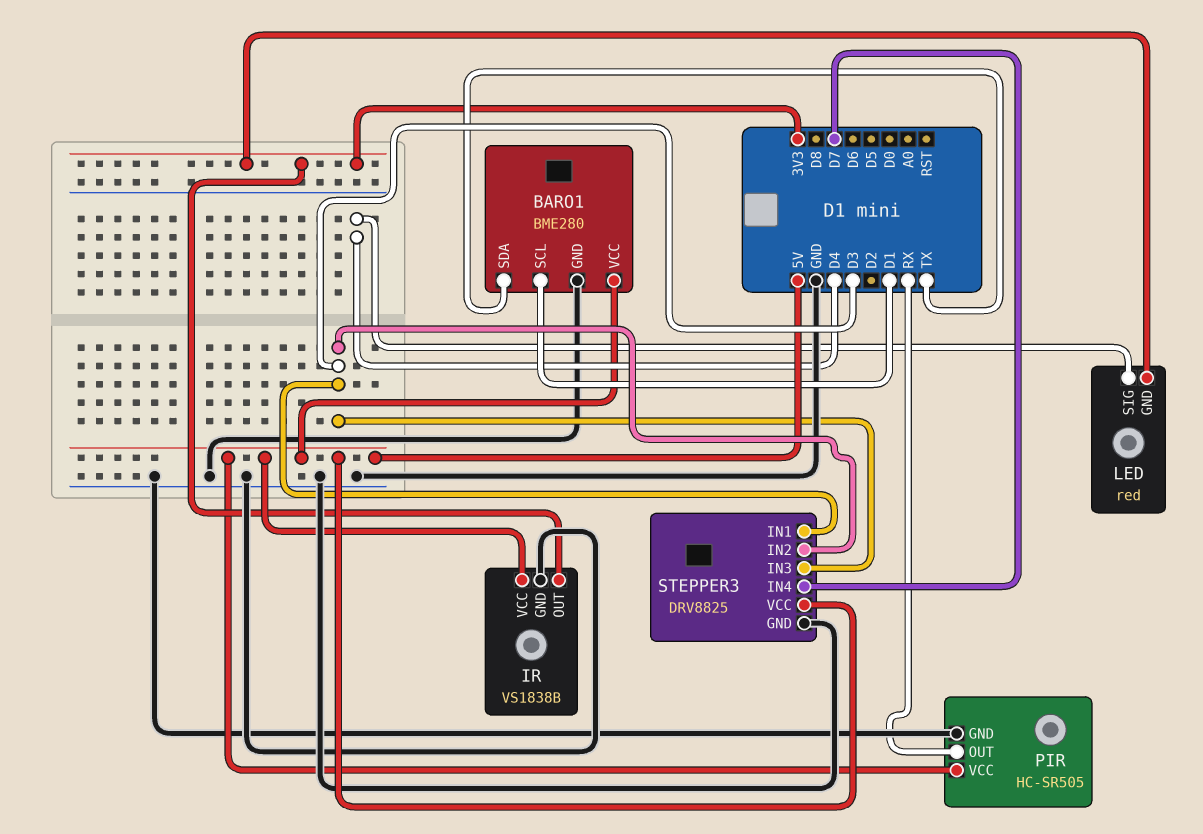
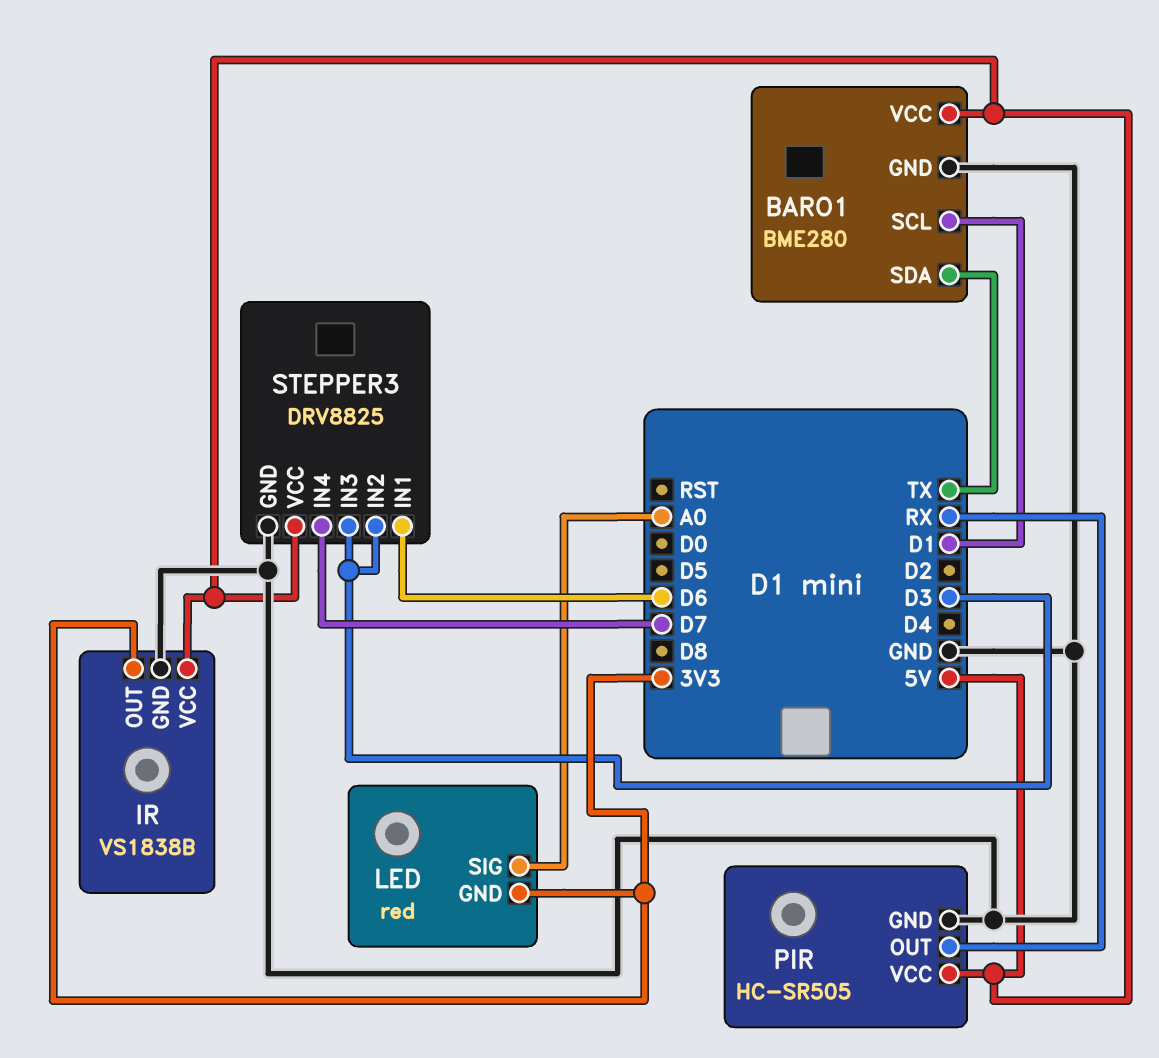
LED pin SIG: D4 -> A0
STEPPER3 pin IN1: D3 -> D6

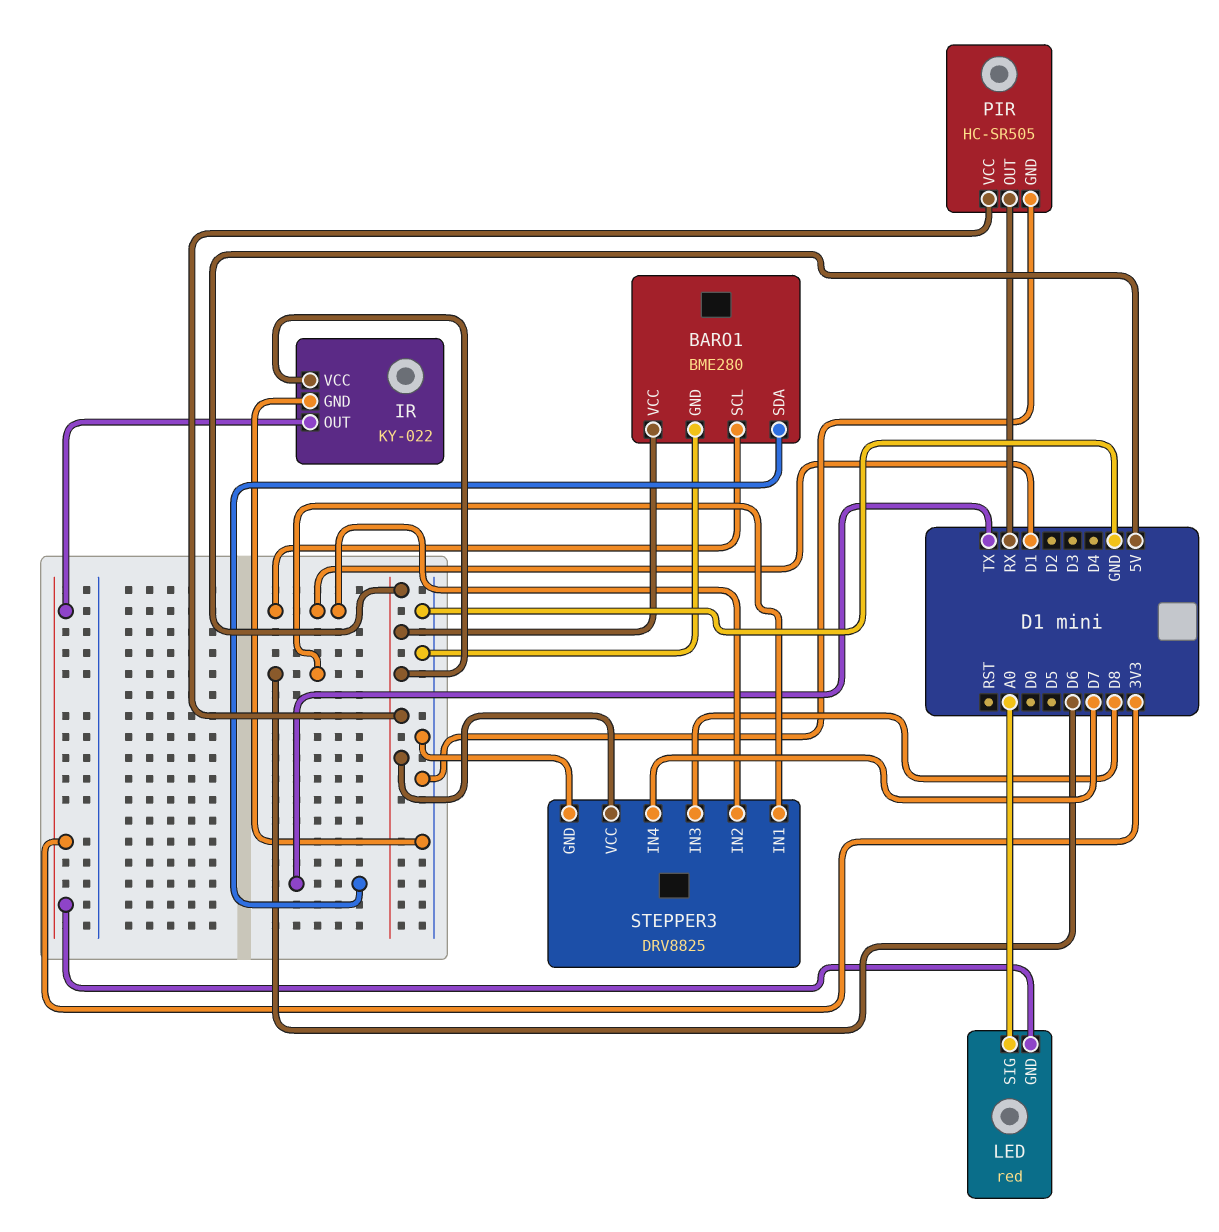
IR: VS1838B -> KY-022
STEPPER3 pin IN2: D3 -> D1
STEPPER3 pin IN3: D3 -> D8

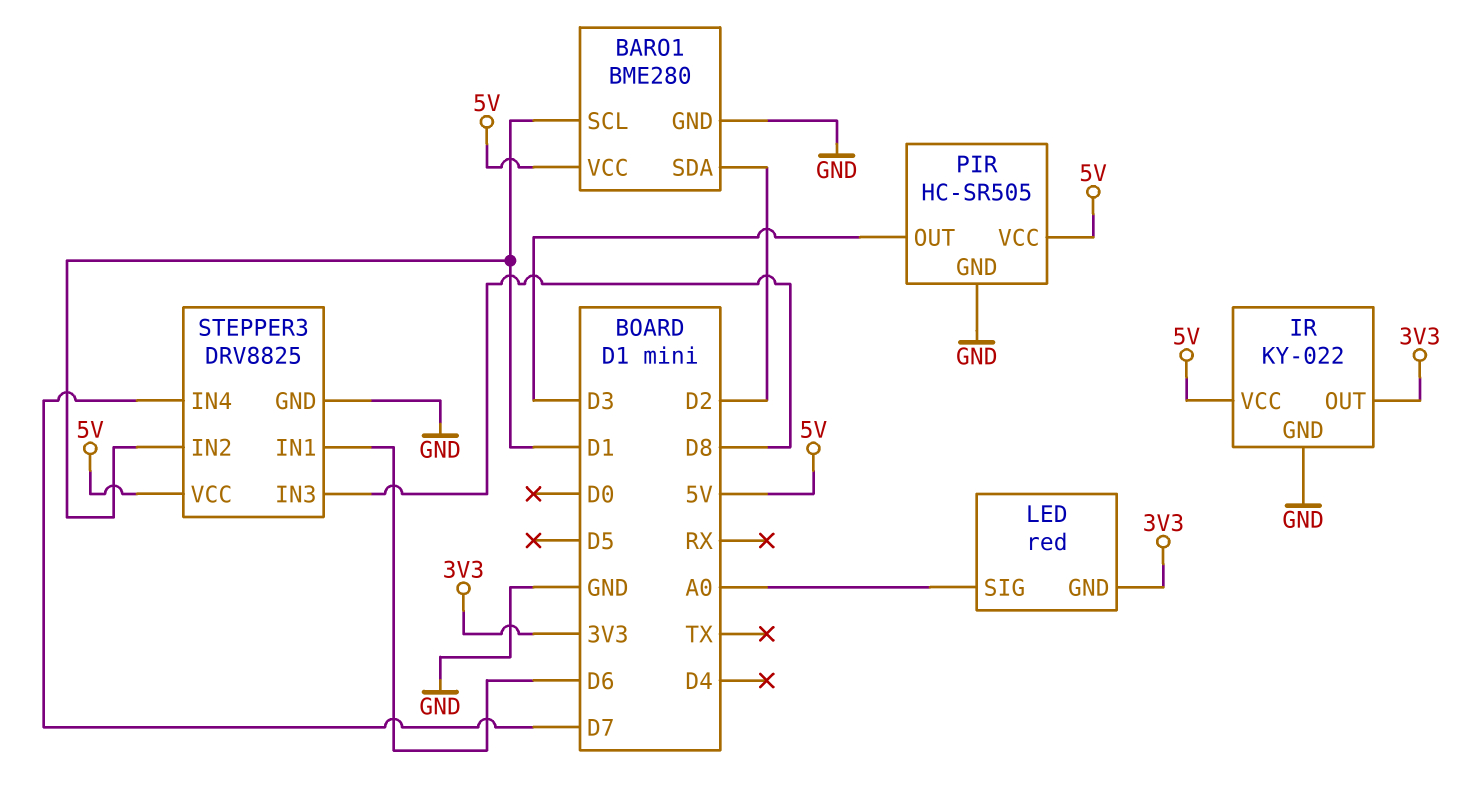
BARO1 pin SDA: TX -> D2
PIR pin OUT: RX -> D3

